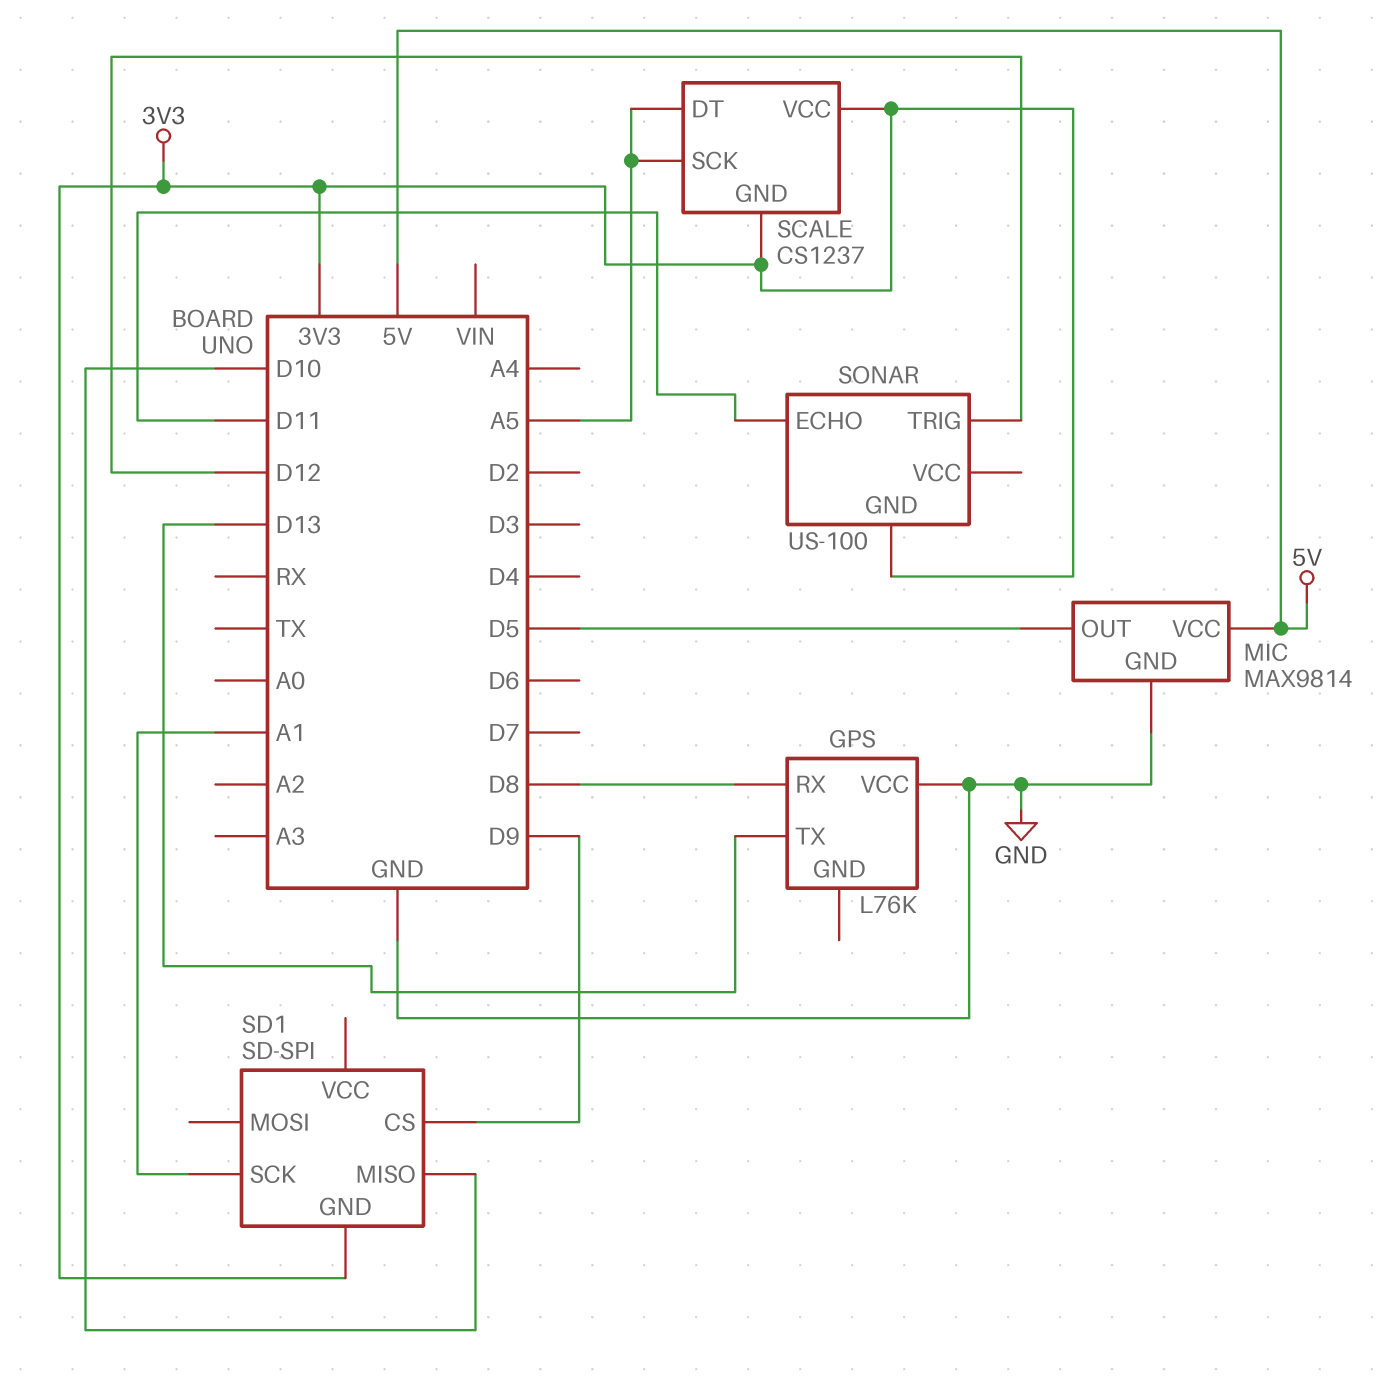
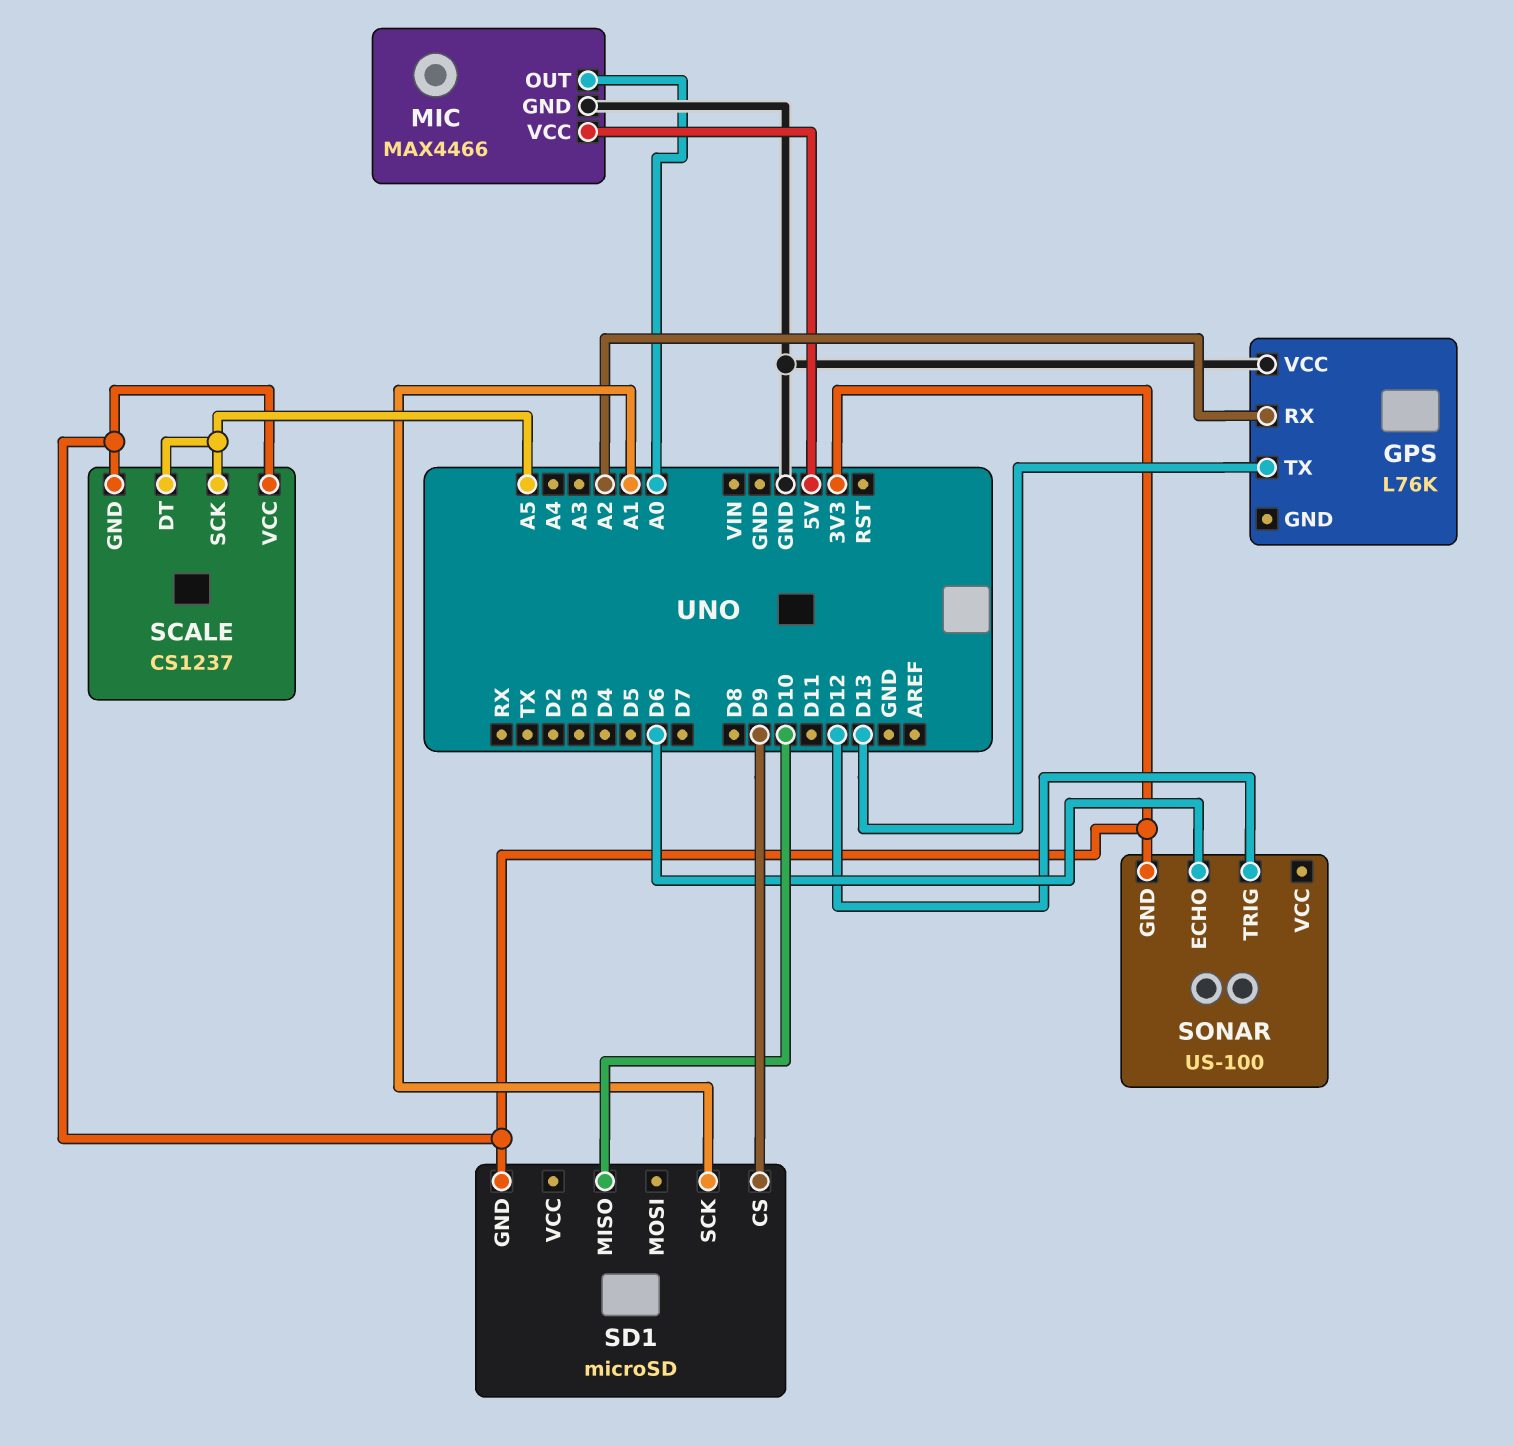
GPS pin RX: D8 -> A2
MIC: MAX9814 -> MAX4466
MIC pin OUT: D5 -> A0
SD1: SD-SPI -> microSD
SONAR pin ECHO: D11 -> D6

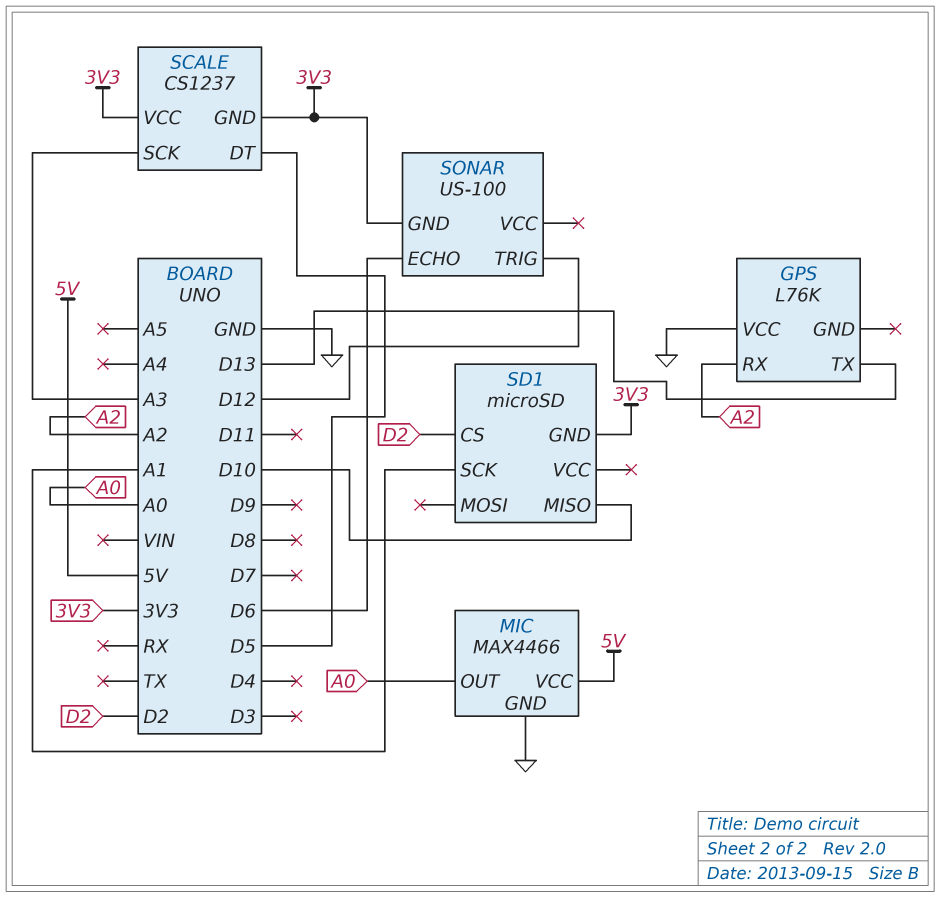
SCALE pin DT: A5 -> D5
SCALE pin SCK: A5 -> A3
SD1 pin CS: D9 -> D2

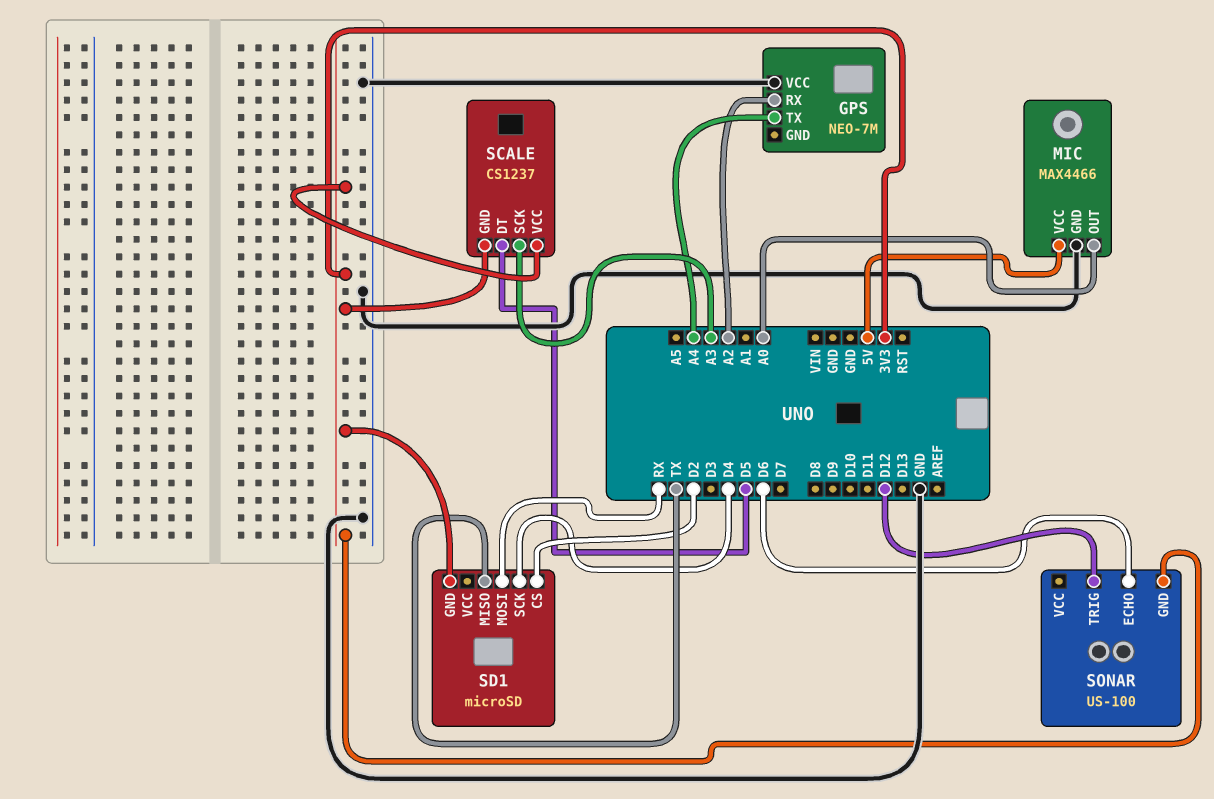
GPS: L76K -> NEO-7M
GPS pin TX: D13 -> A4
SD1 pin MISO: D10 -> TX
SD1 pin MOSI: none -> RX
SD1 pin SCK: A1 -> D4

